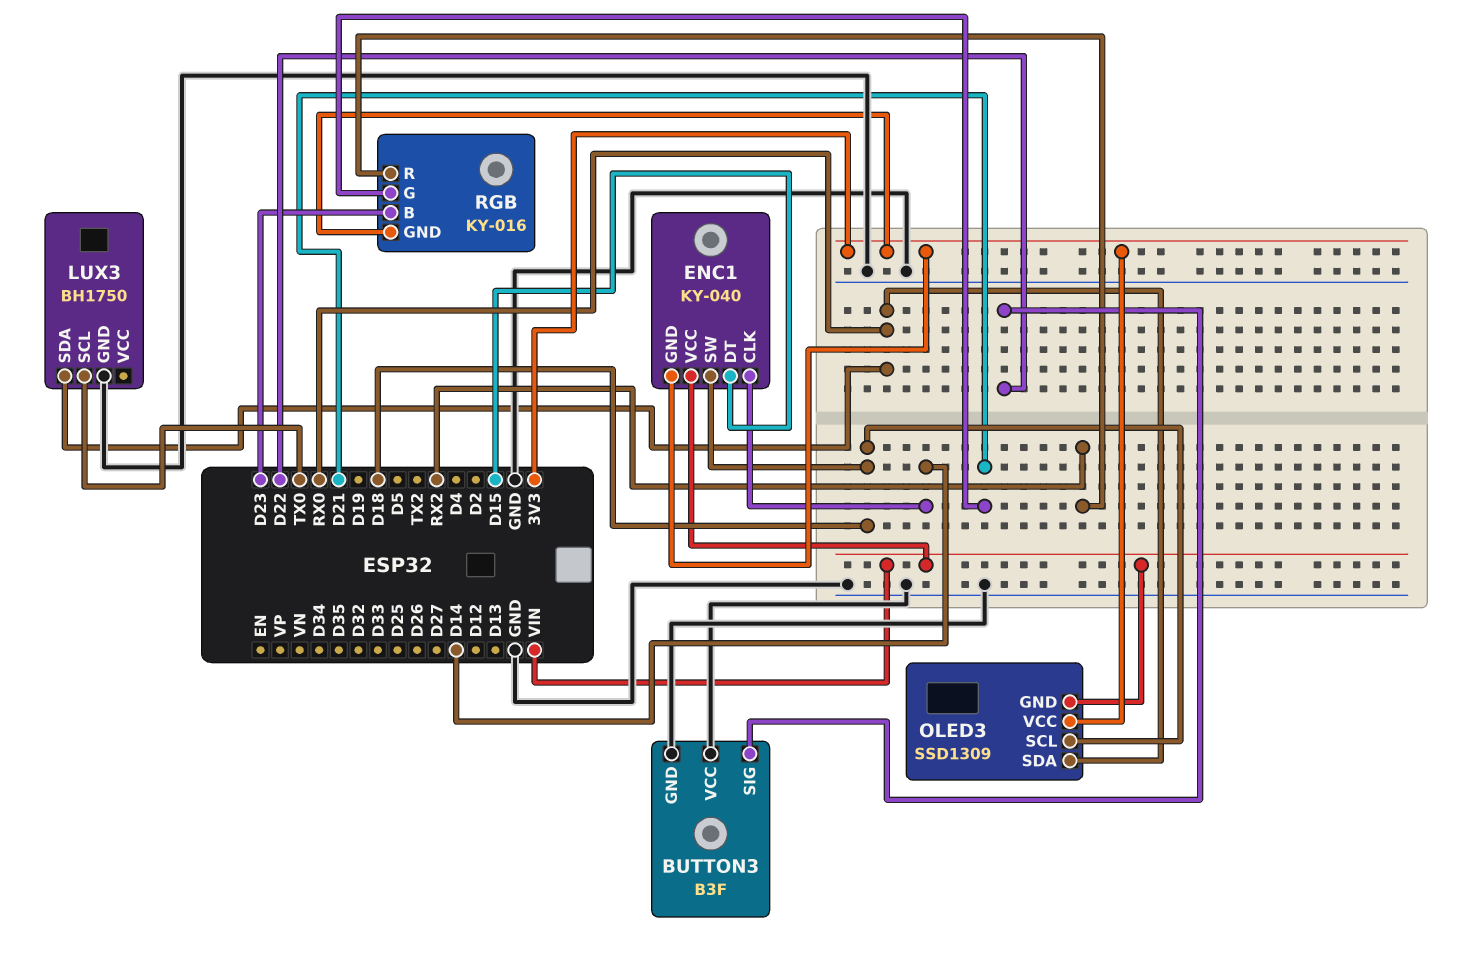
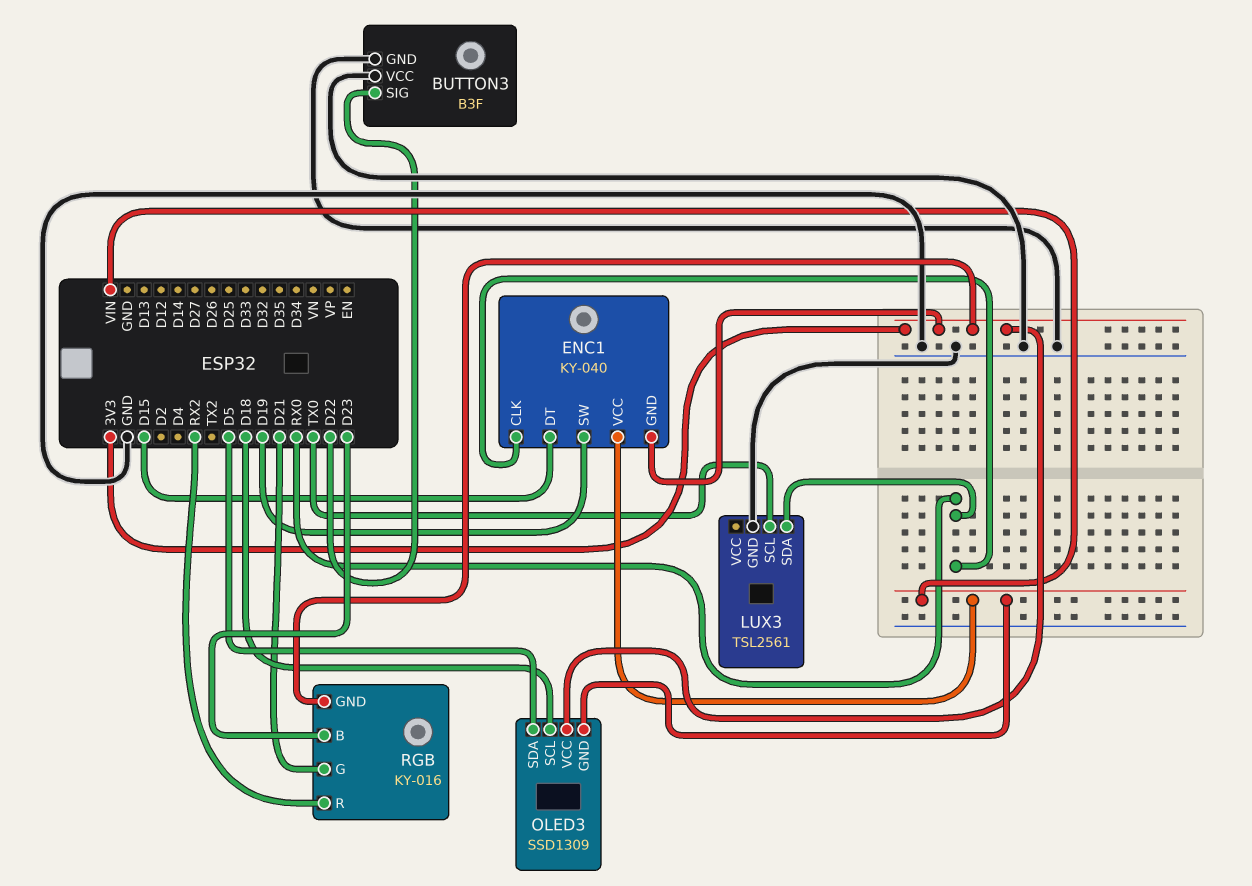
ENC1 pin CLK: D14 -> RX0
ENC1 pin SW: D18 -> D19
LUX3: BH1750 -> TSL2561
OLED3 pin SDA: RX0 -> D5

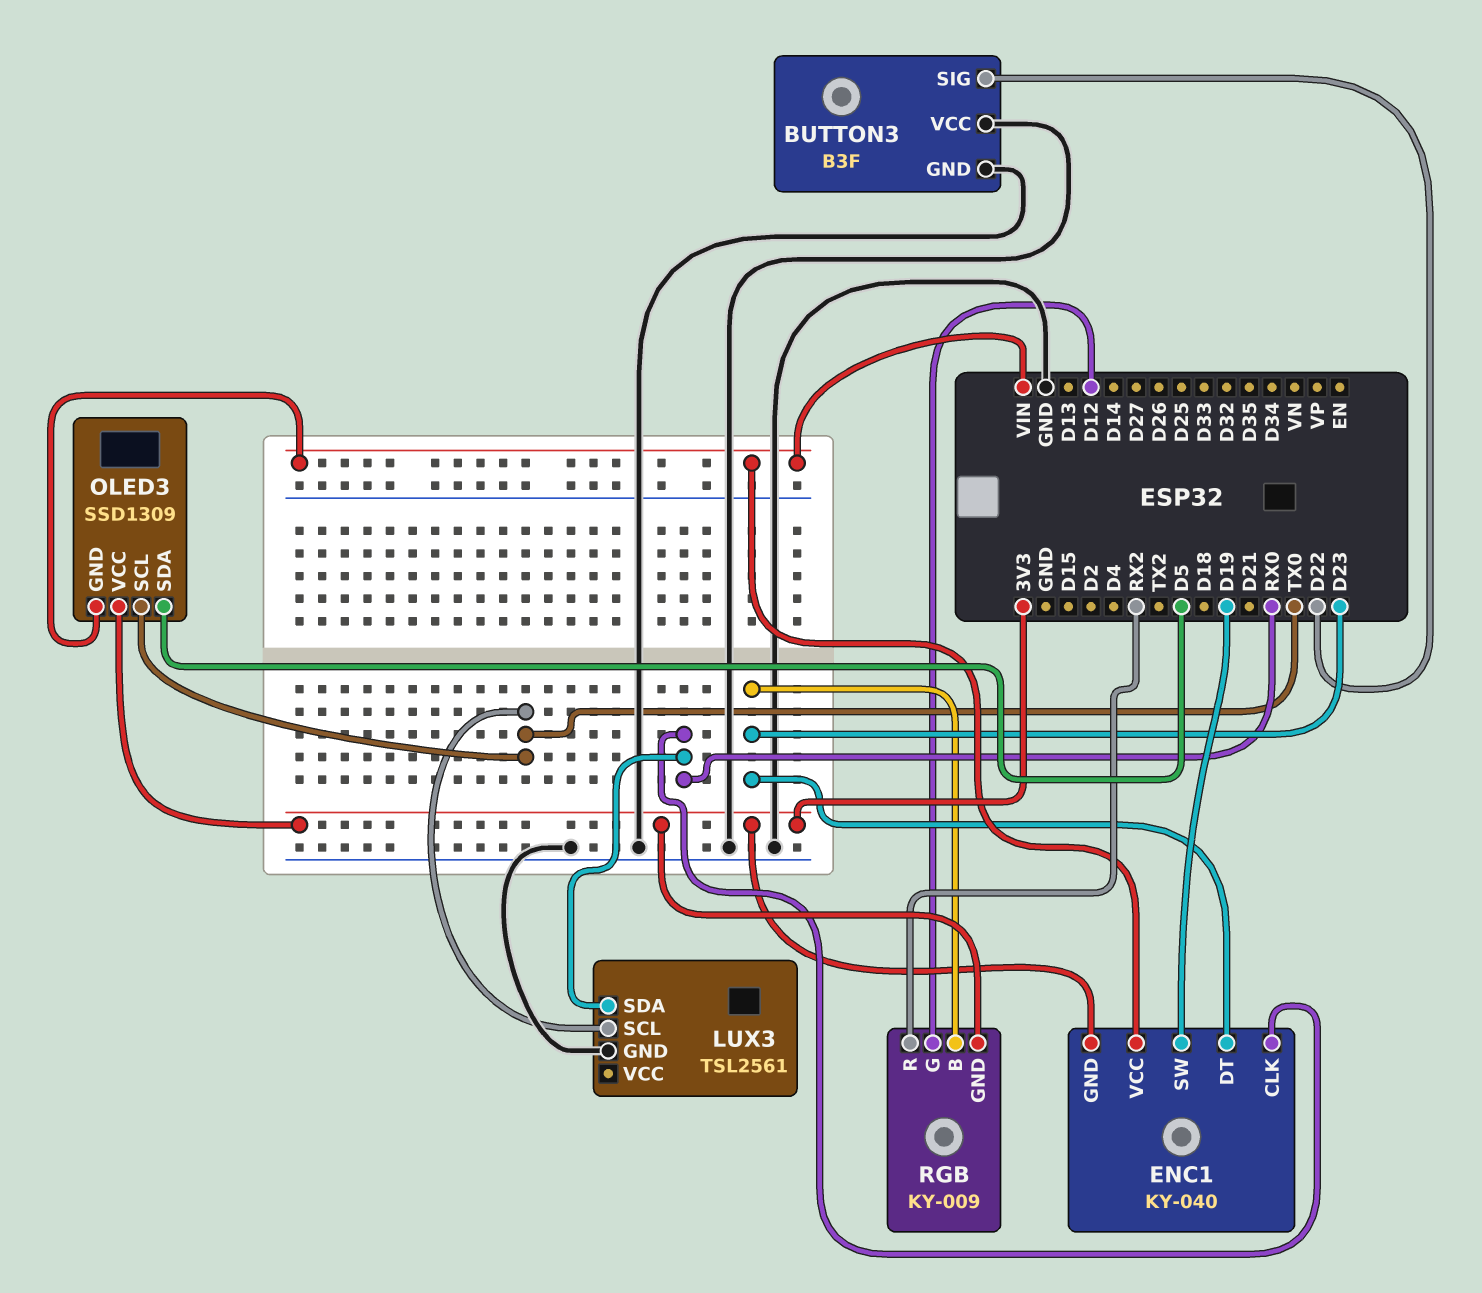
ENC1 pin DT: D15 -> D23
OLED3 pin SCL: D18 -> TX0
RGB: KY-016 -> KY-009
RGB pin G: D21 -> D12

